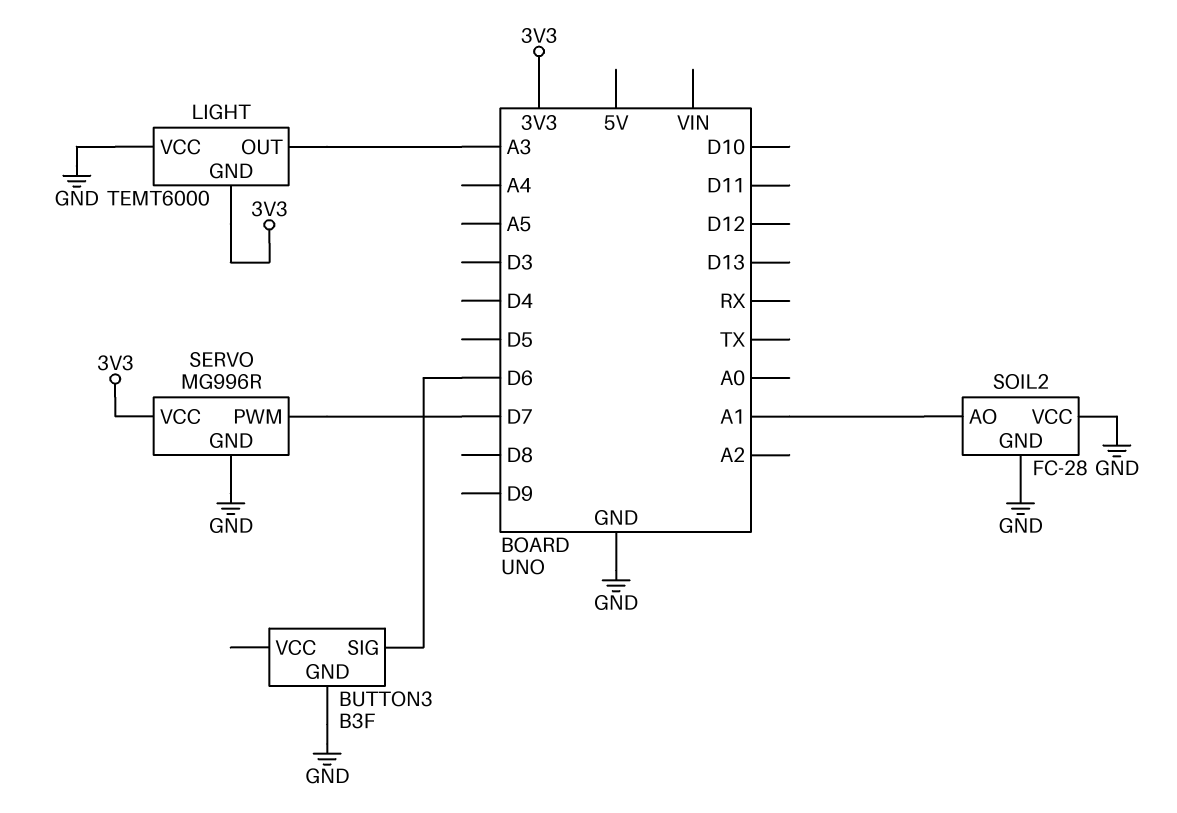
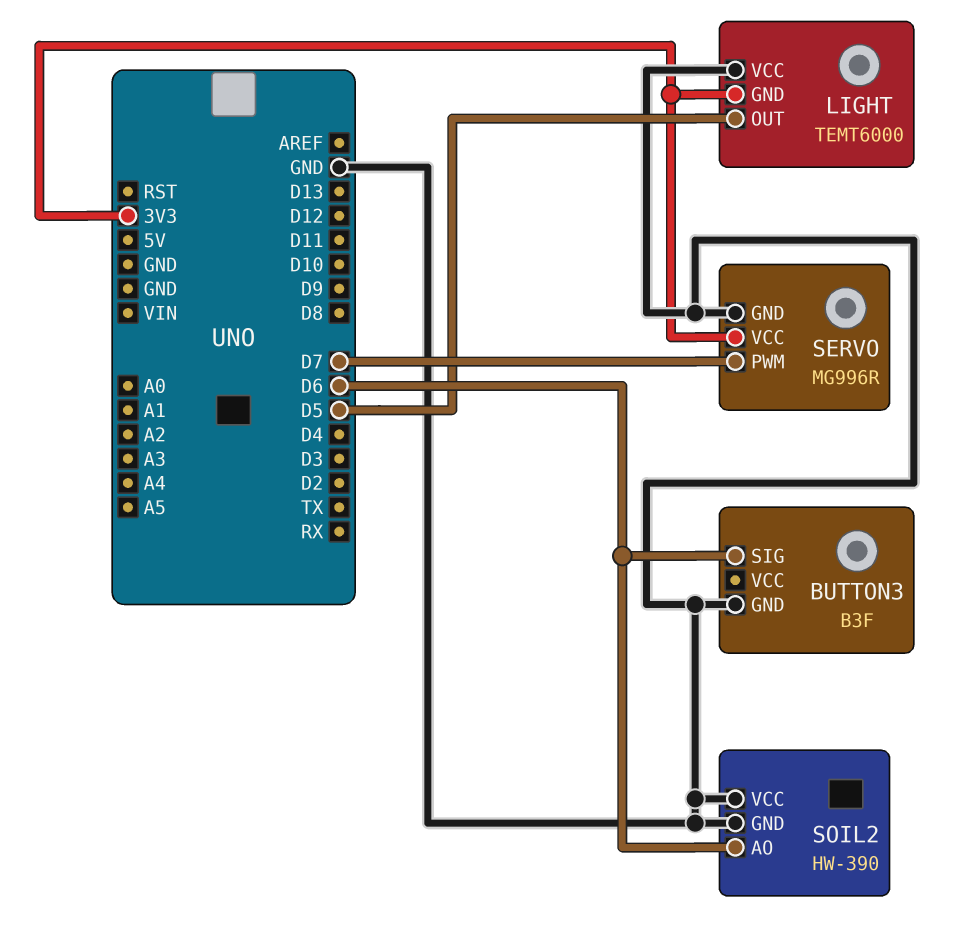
LIGHT pin OUT: A3 -> D5
SOIL2: FC-28 -> HW-390
SOIL2 pin AO: A1 -> D6

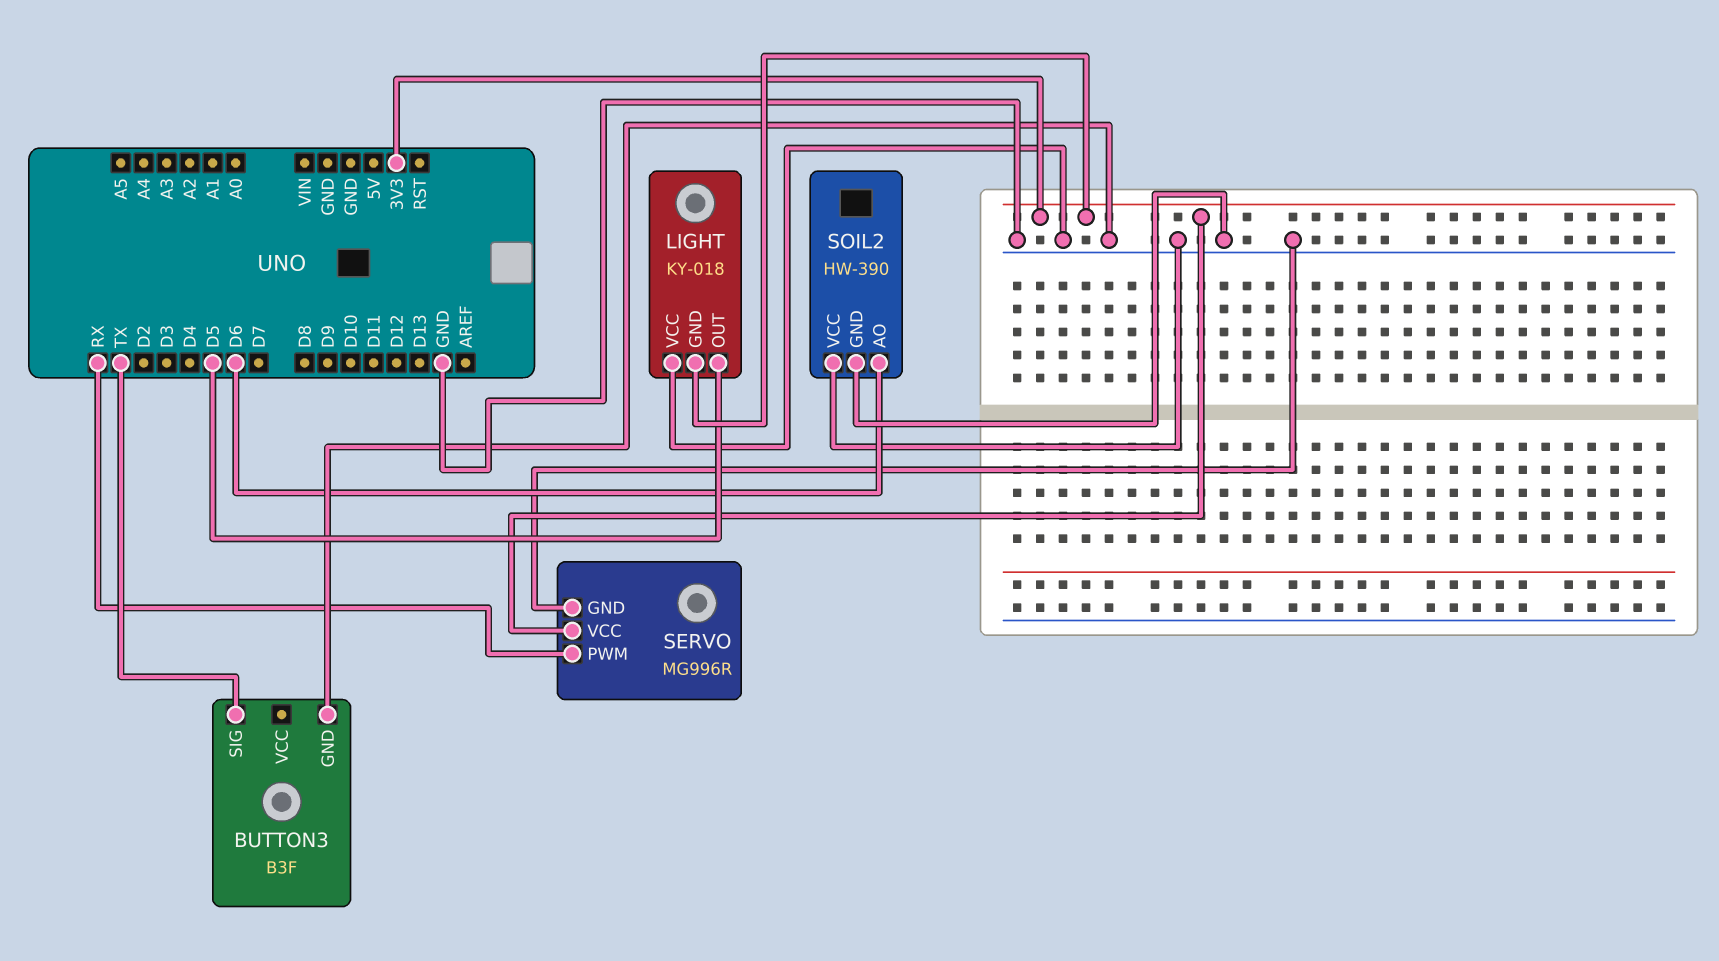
BUTTON3 pin SIG: D6 -> TX
LIGHT: TEMT6000 -> KY-018
SERVO pin PWM: D7 -> RX

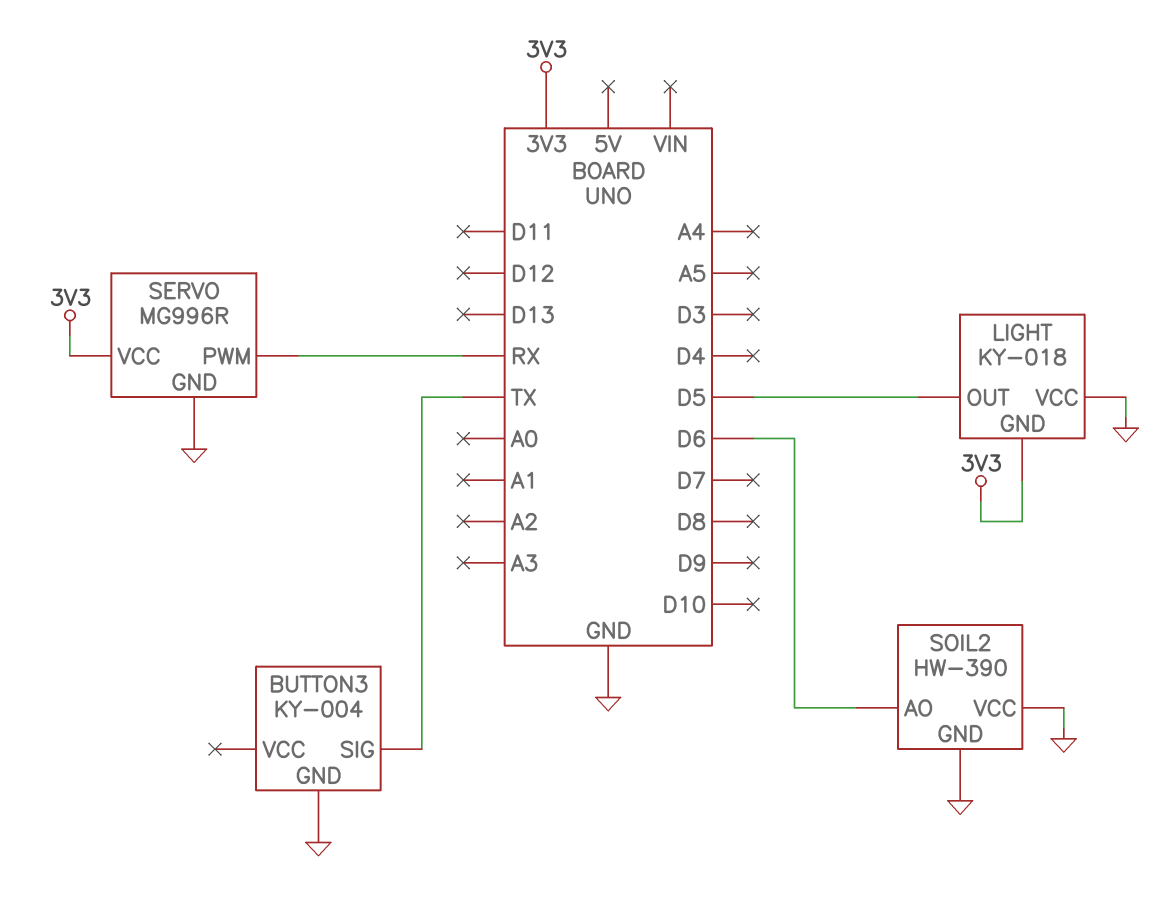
BUTTON3: B3F -> KY-004

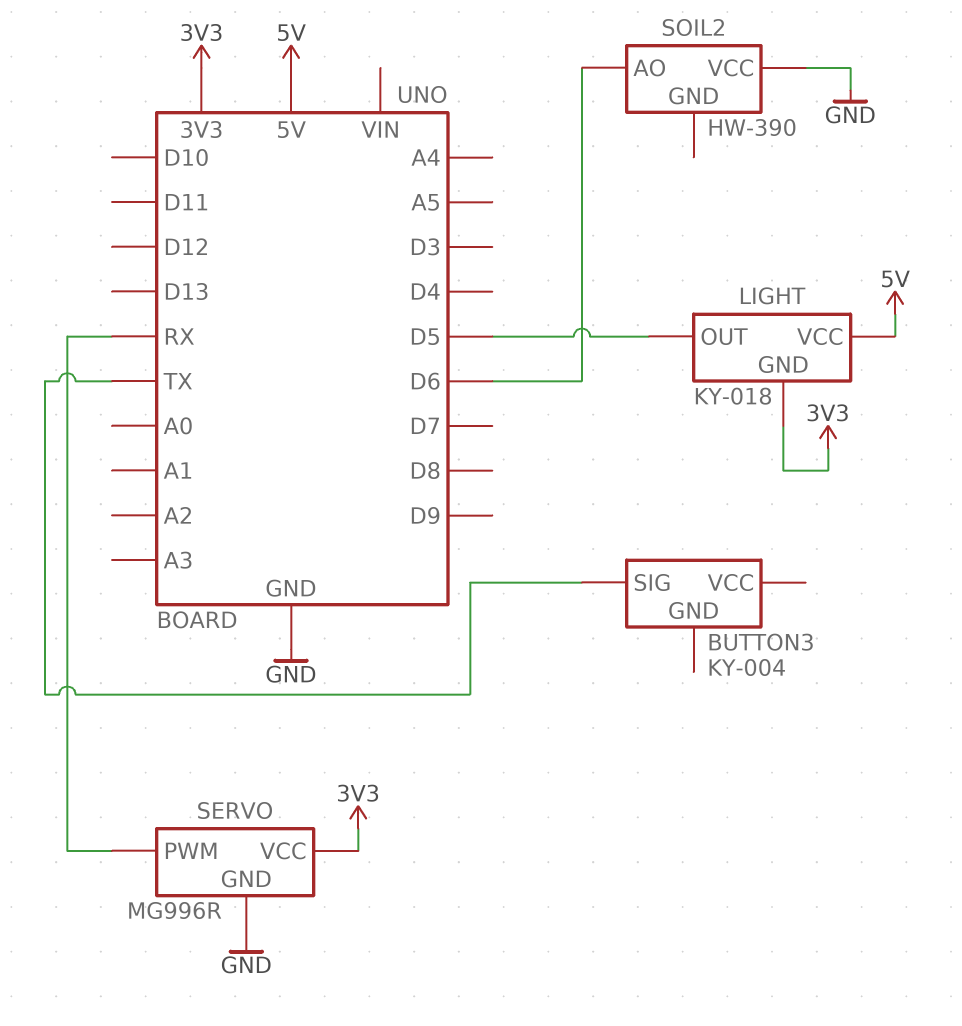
BUTTON3 pin GND: GND -> none
LIGHT pin VCC: GND -> 5V
SOIL2 pin GND: GND -> none

